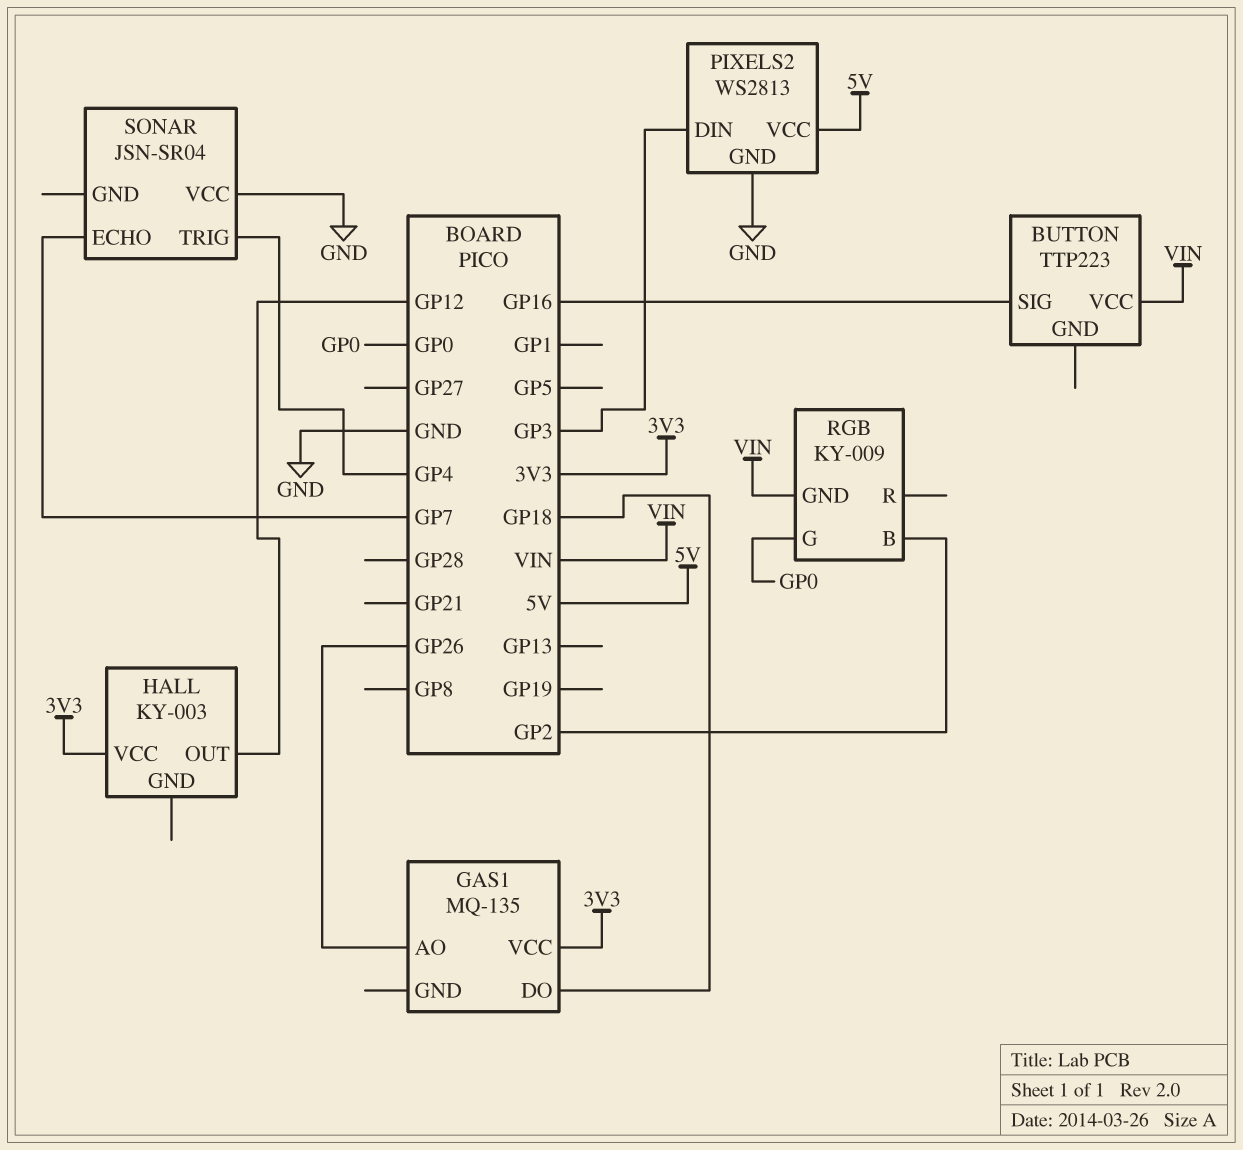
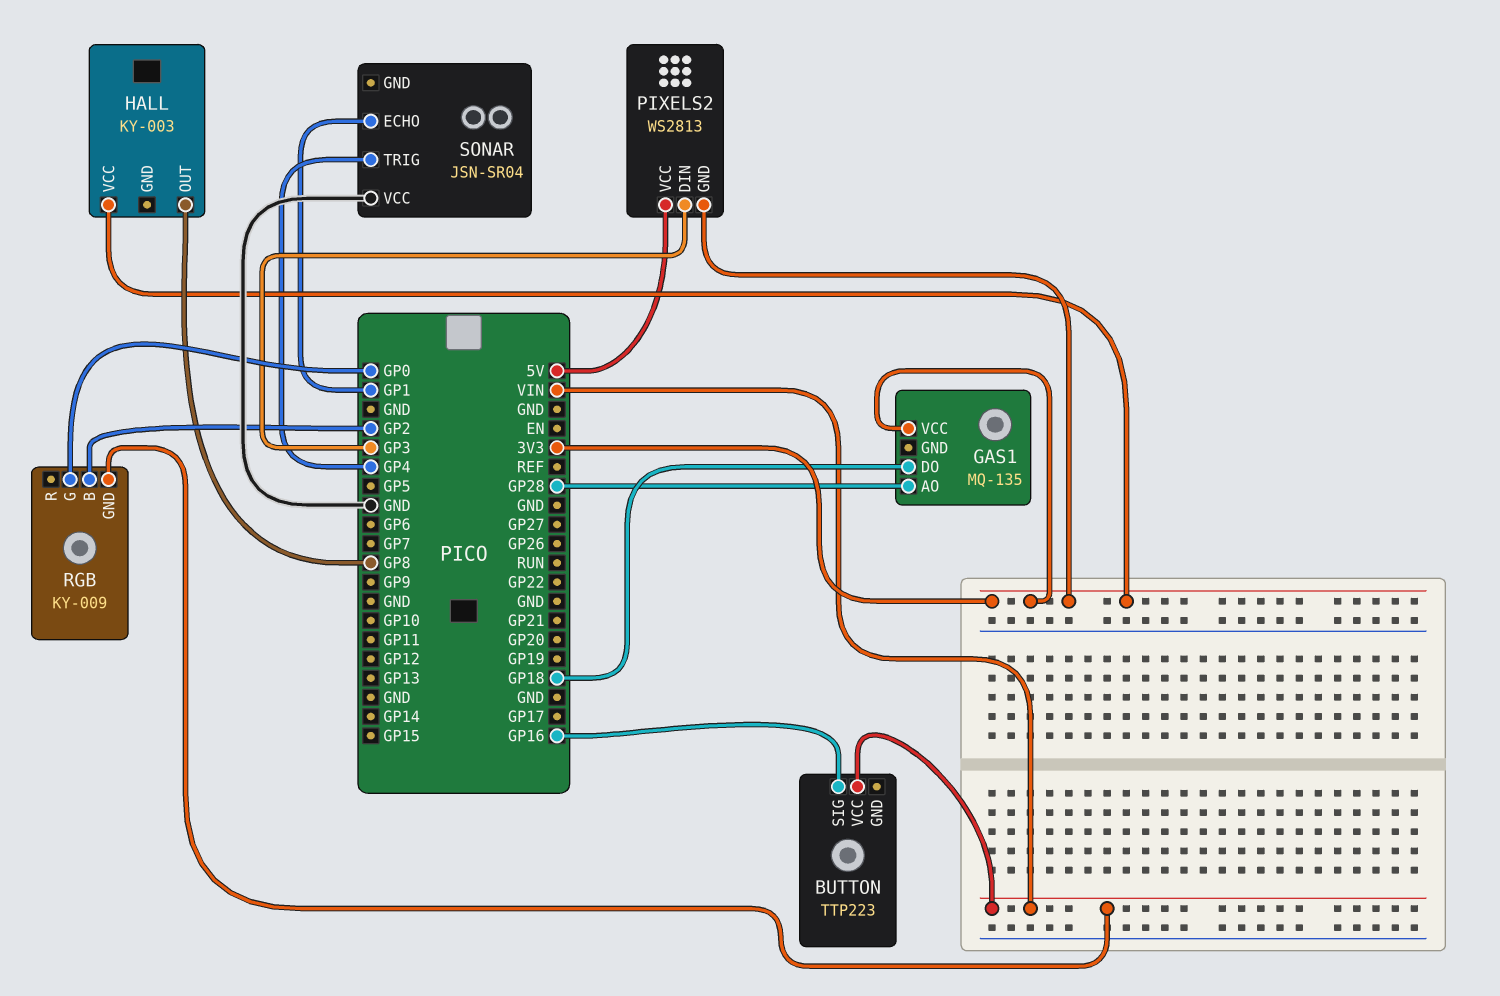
GAS1 pin AO: GP26 -> GP28
HALL pin OUT: GP12 -> GP8
PIXELS2 pin GND: GND -> 3V3
SONAR pin ECHO: GP7 -> GP1

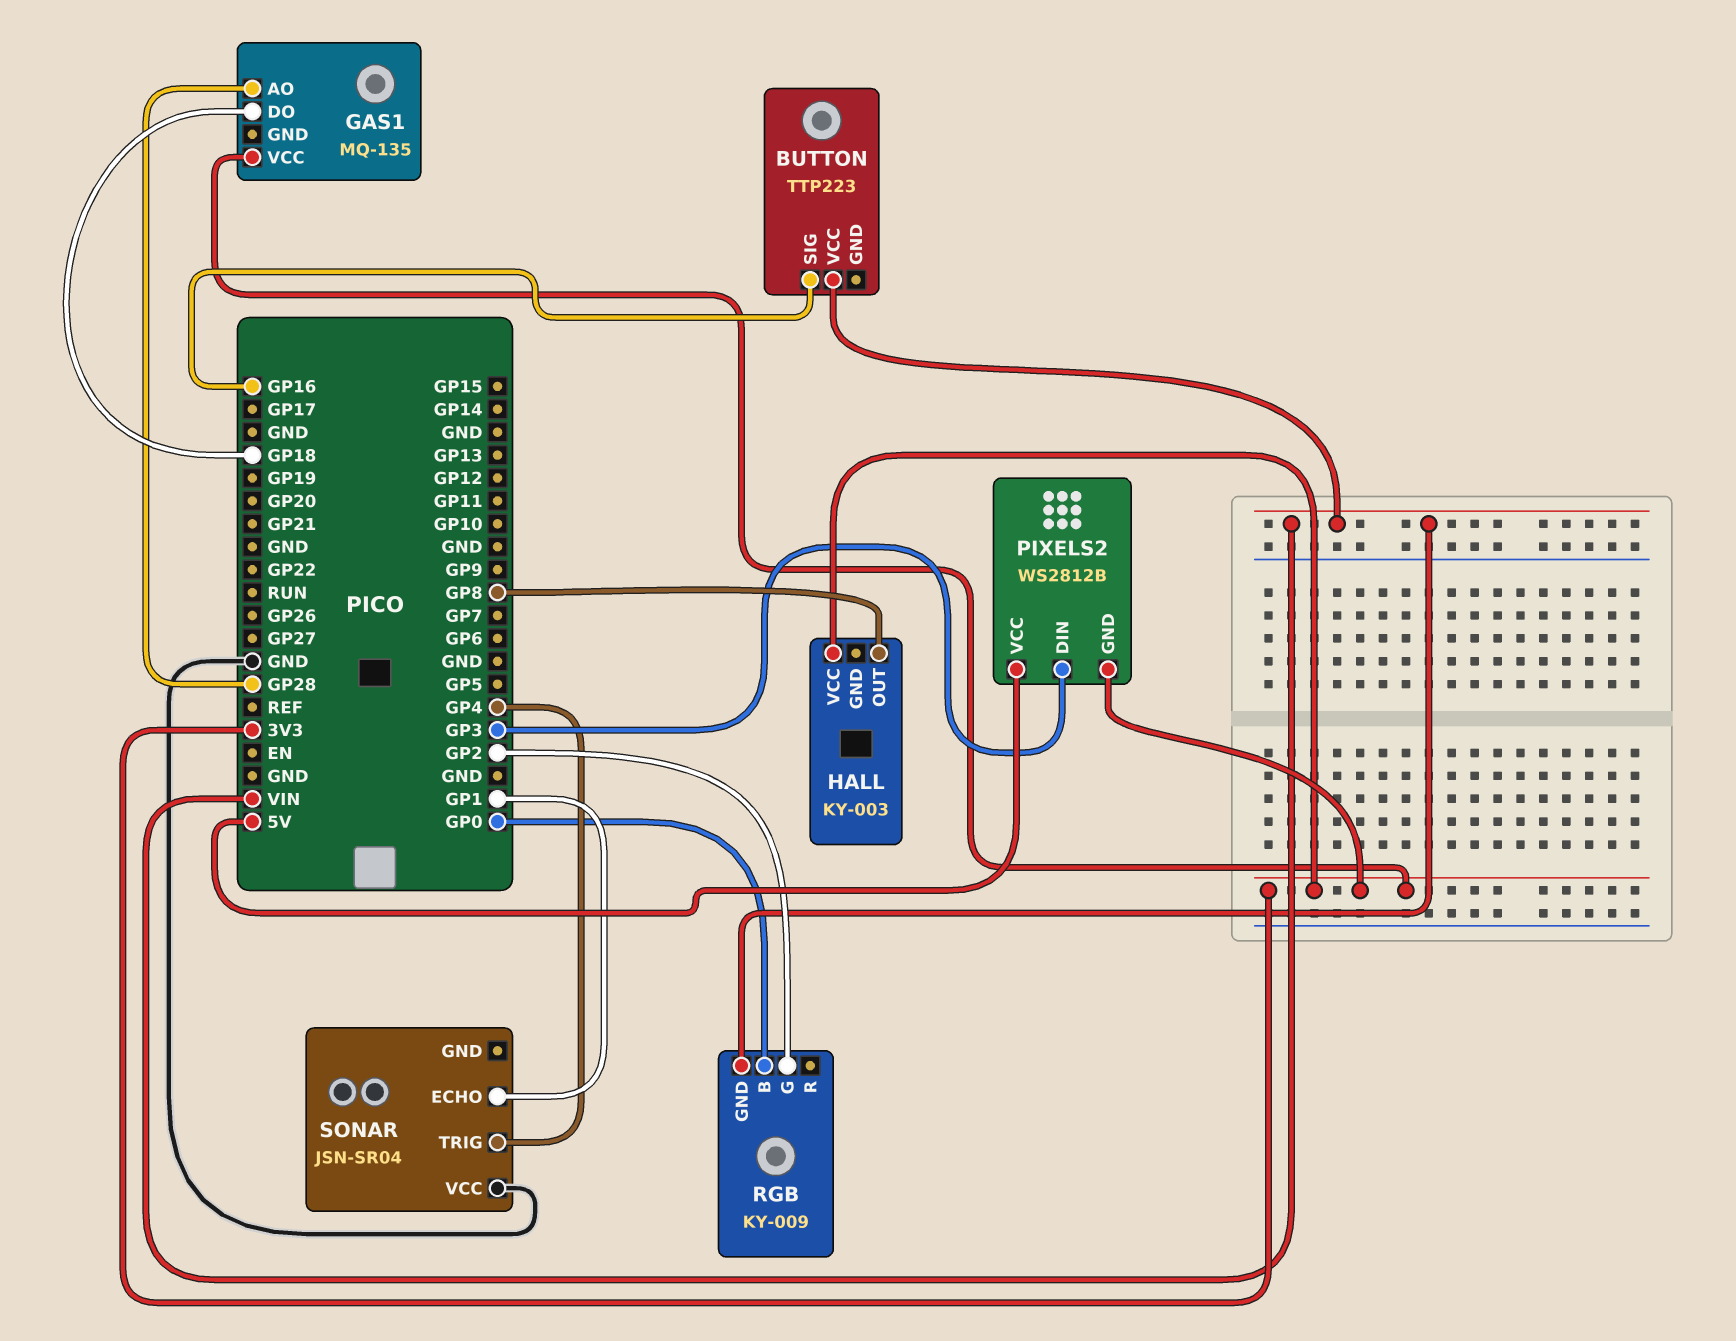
PIXELS2: WS2813 -> WS2812B
RGB pin B: GP2 -> GP0
RGB pin G: GP0 -> GP2

